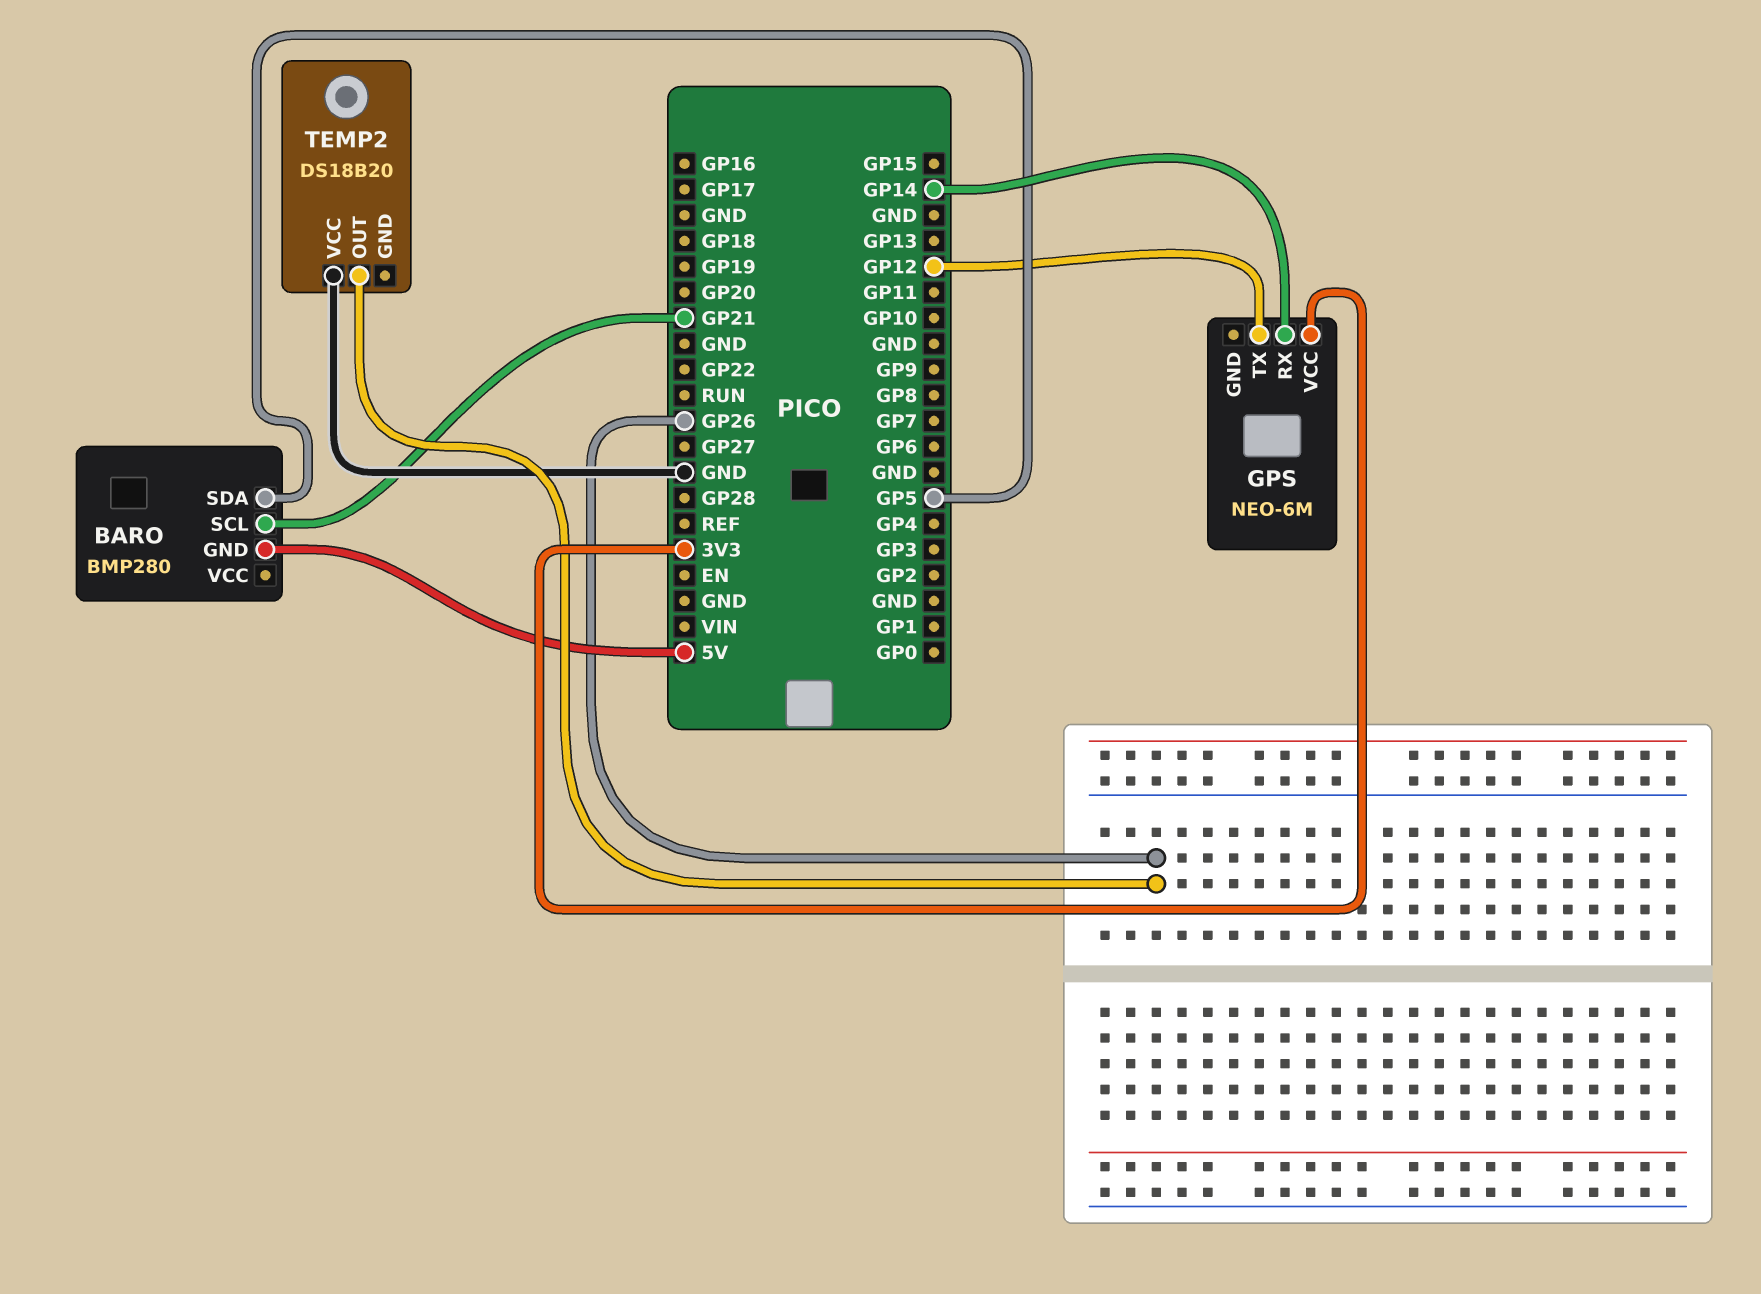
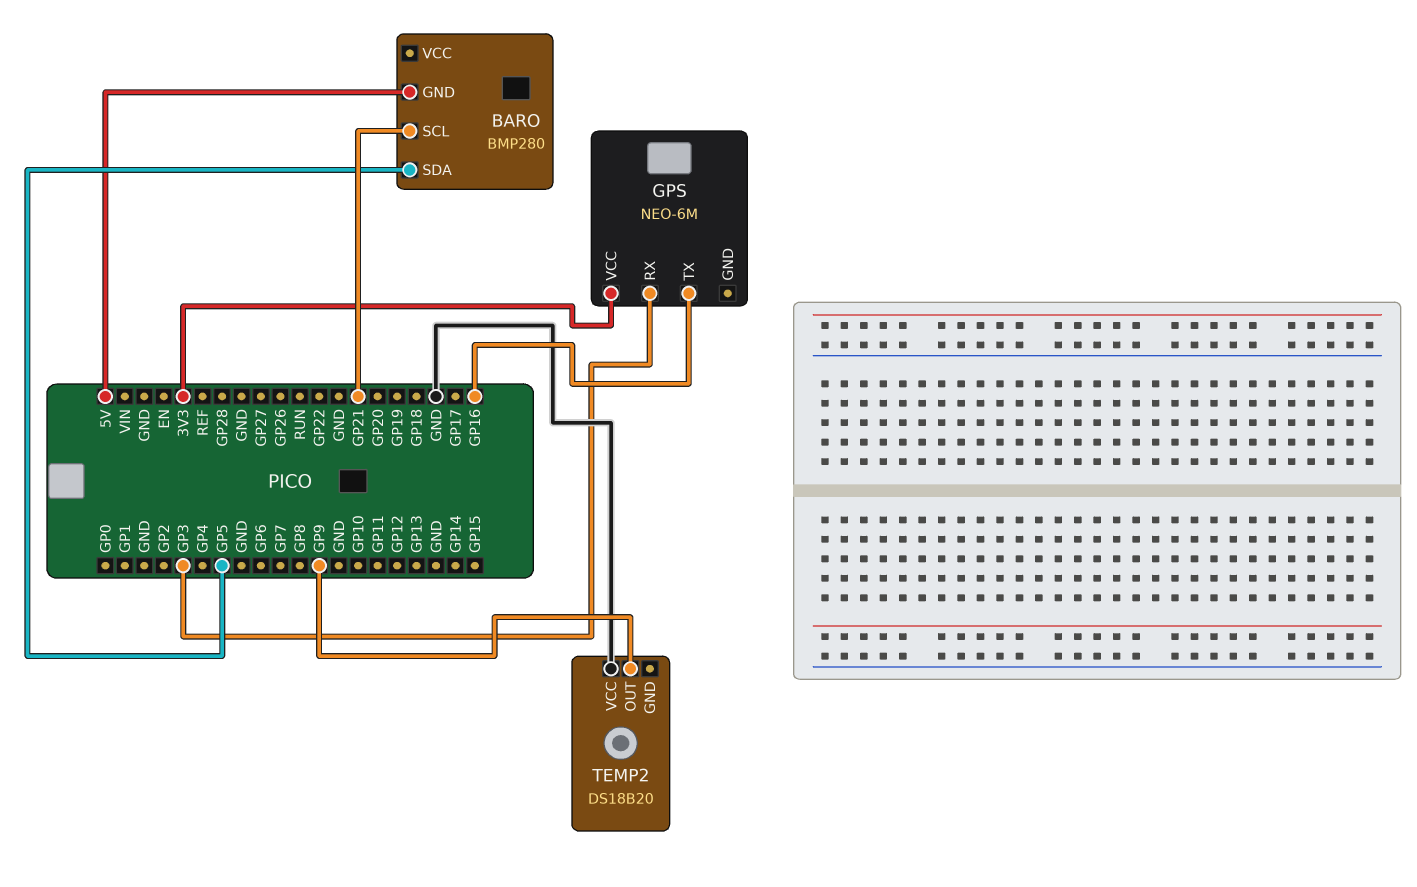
GPS pin RX: GP14 -> GP3
GPS pin TX: GP12 -> GP16
TEMP2 pin OUT: GP26 -> GP9

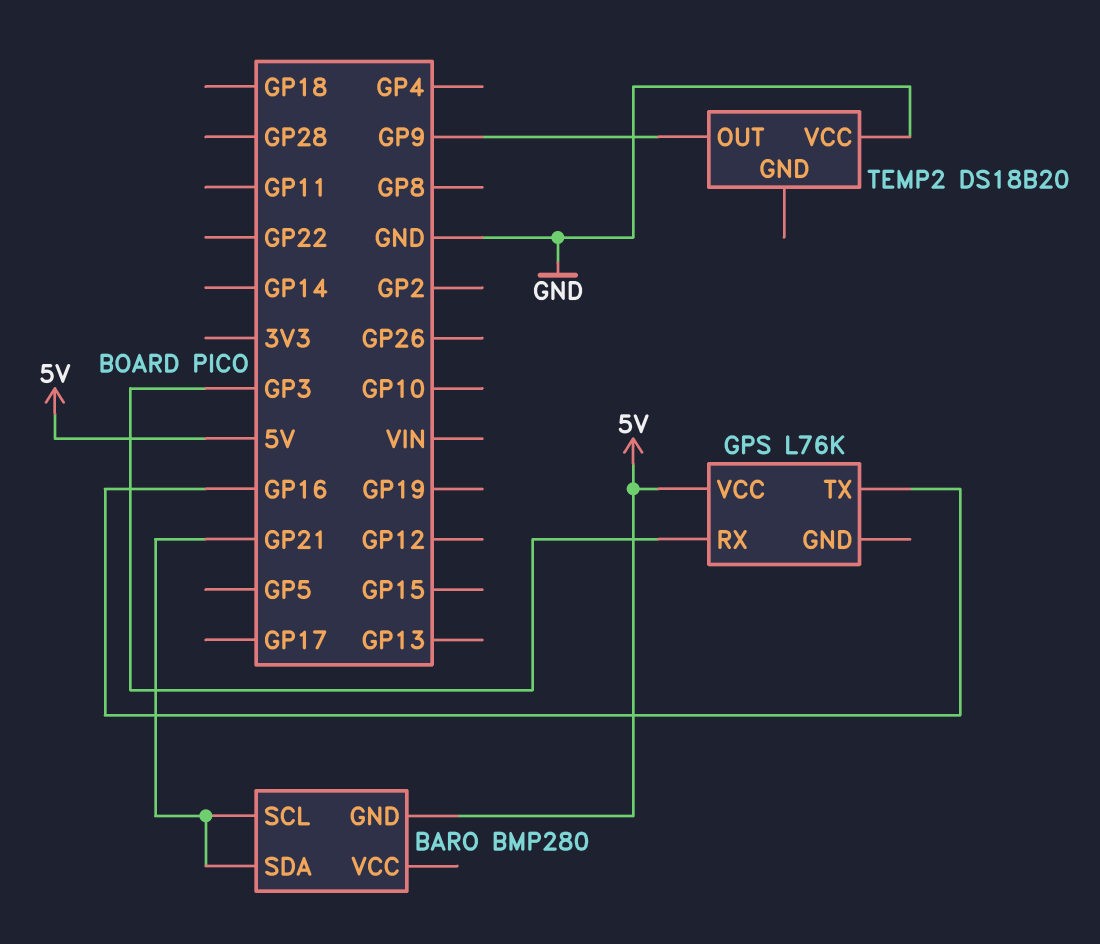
BARO pin SDA: GP5 -> GP21
GPS: NEO-6M -> L76K
GPS pin VCC: 3V3 -> 5V

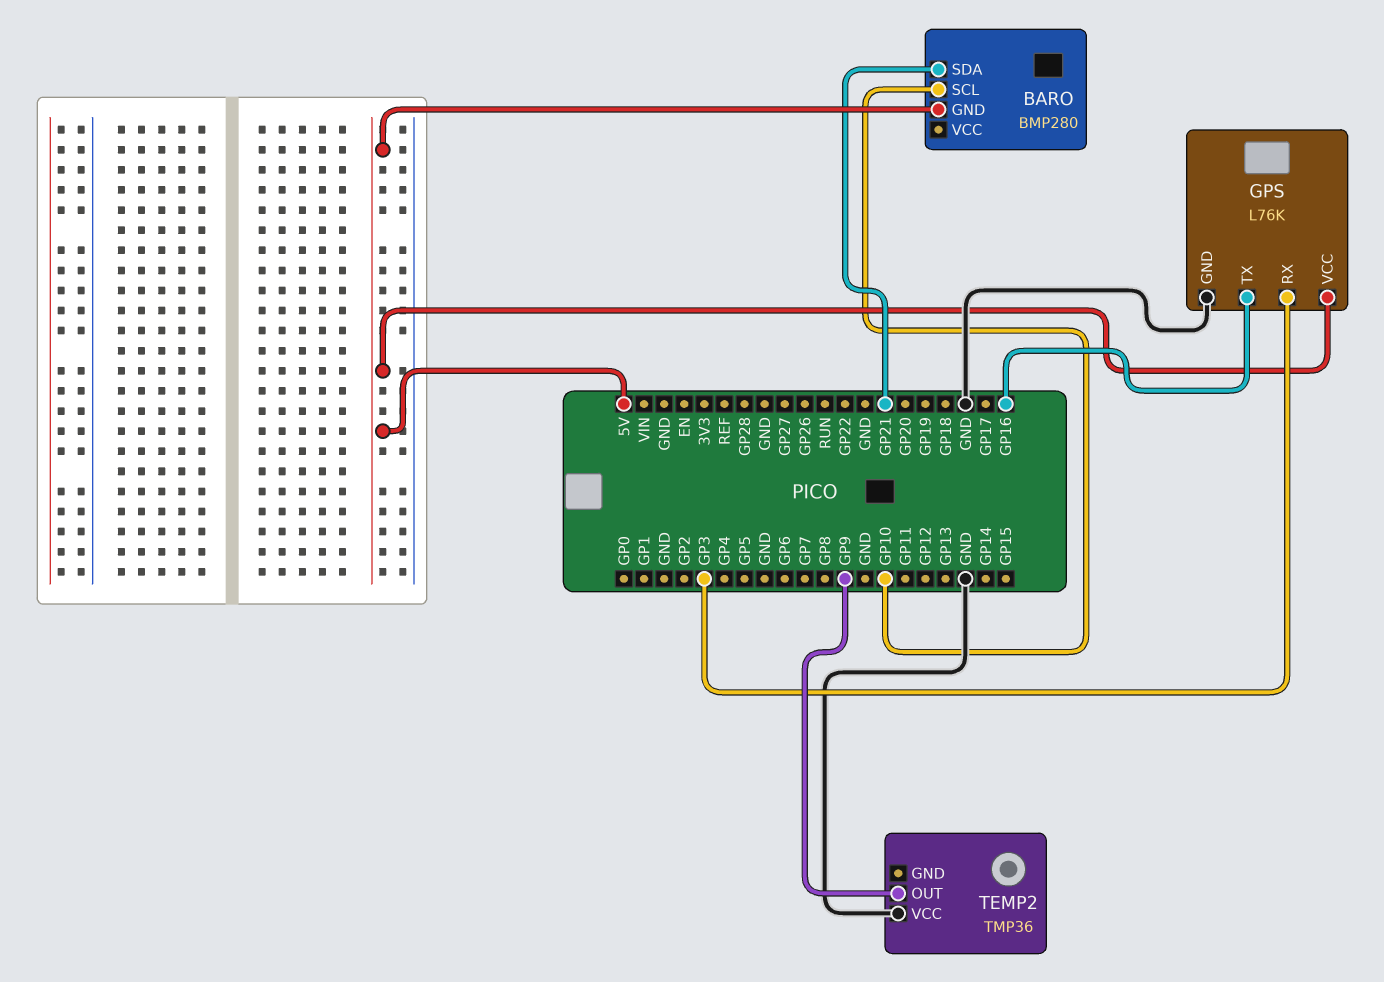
BARO pin SCL: GP21 -> GP10
GPS pin GND: none -> GND
TEMP2: DS18B20 -> TMP36

